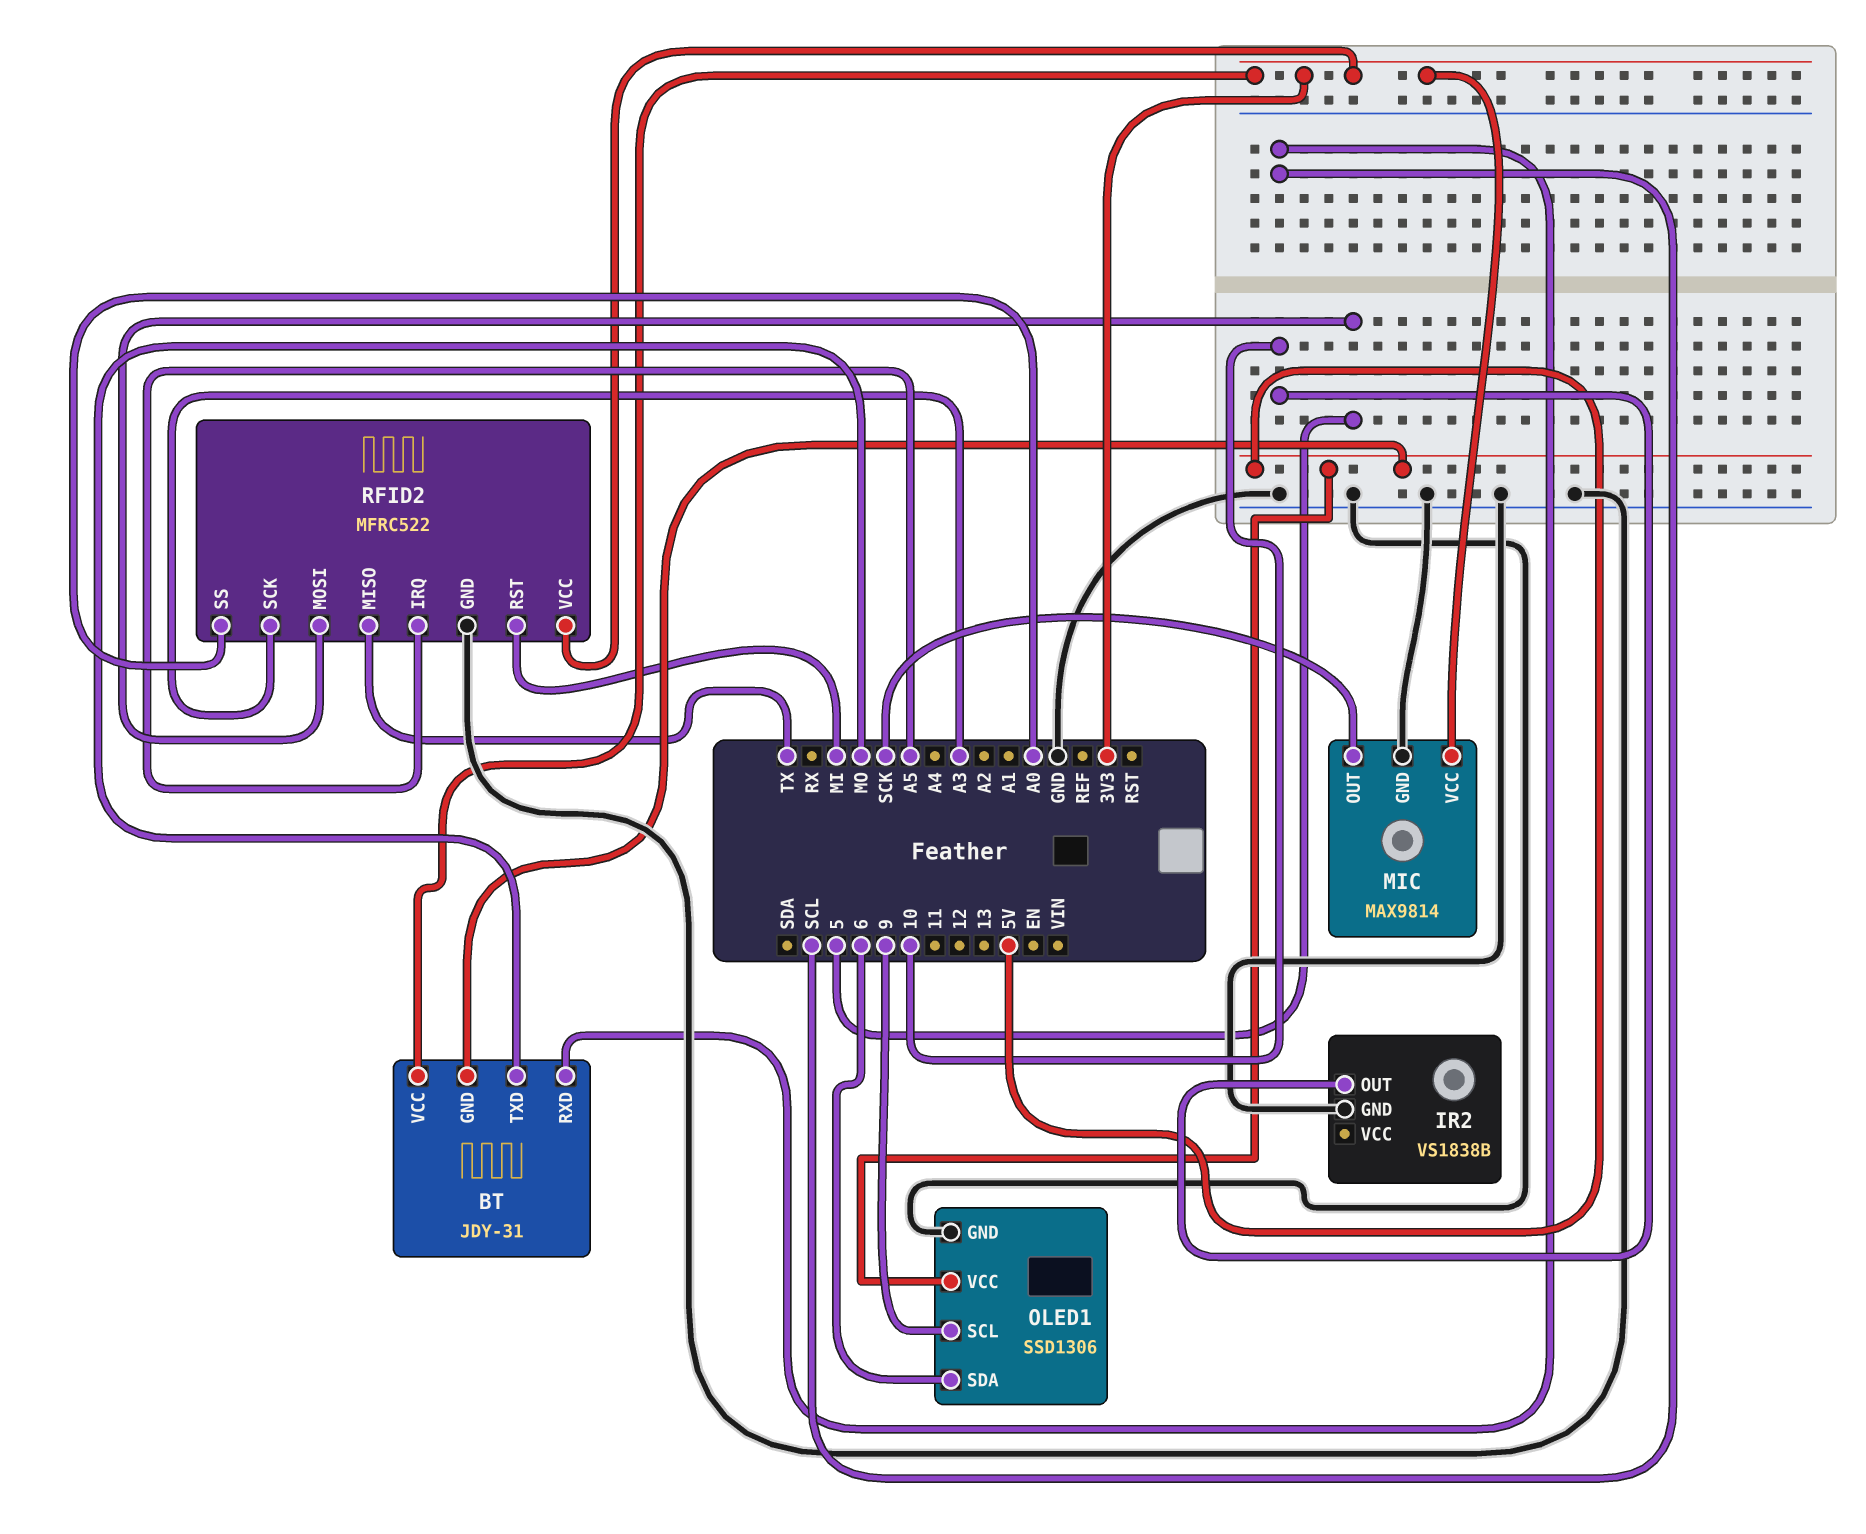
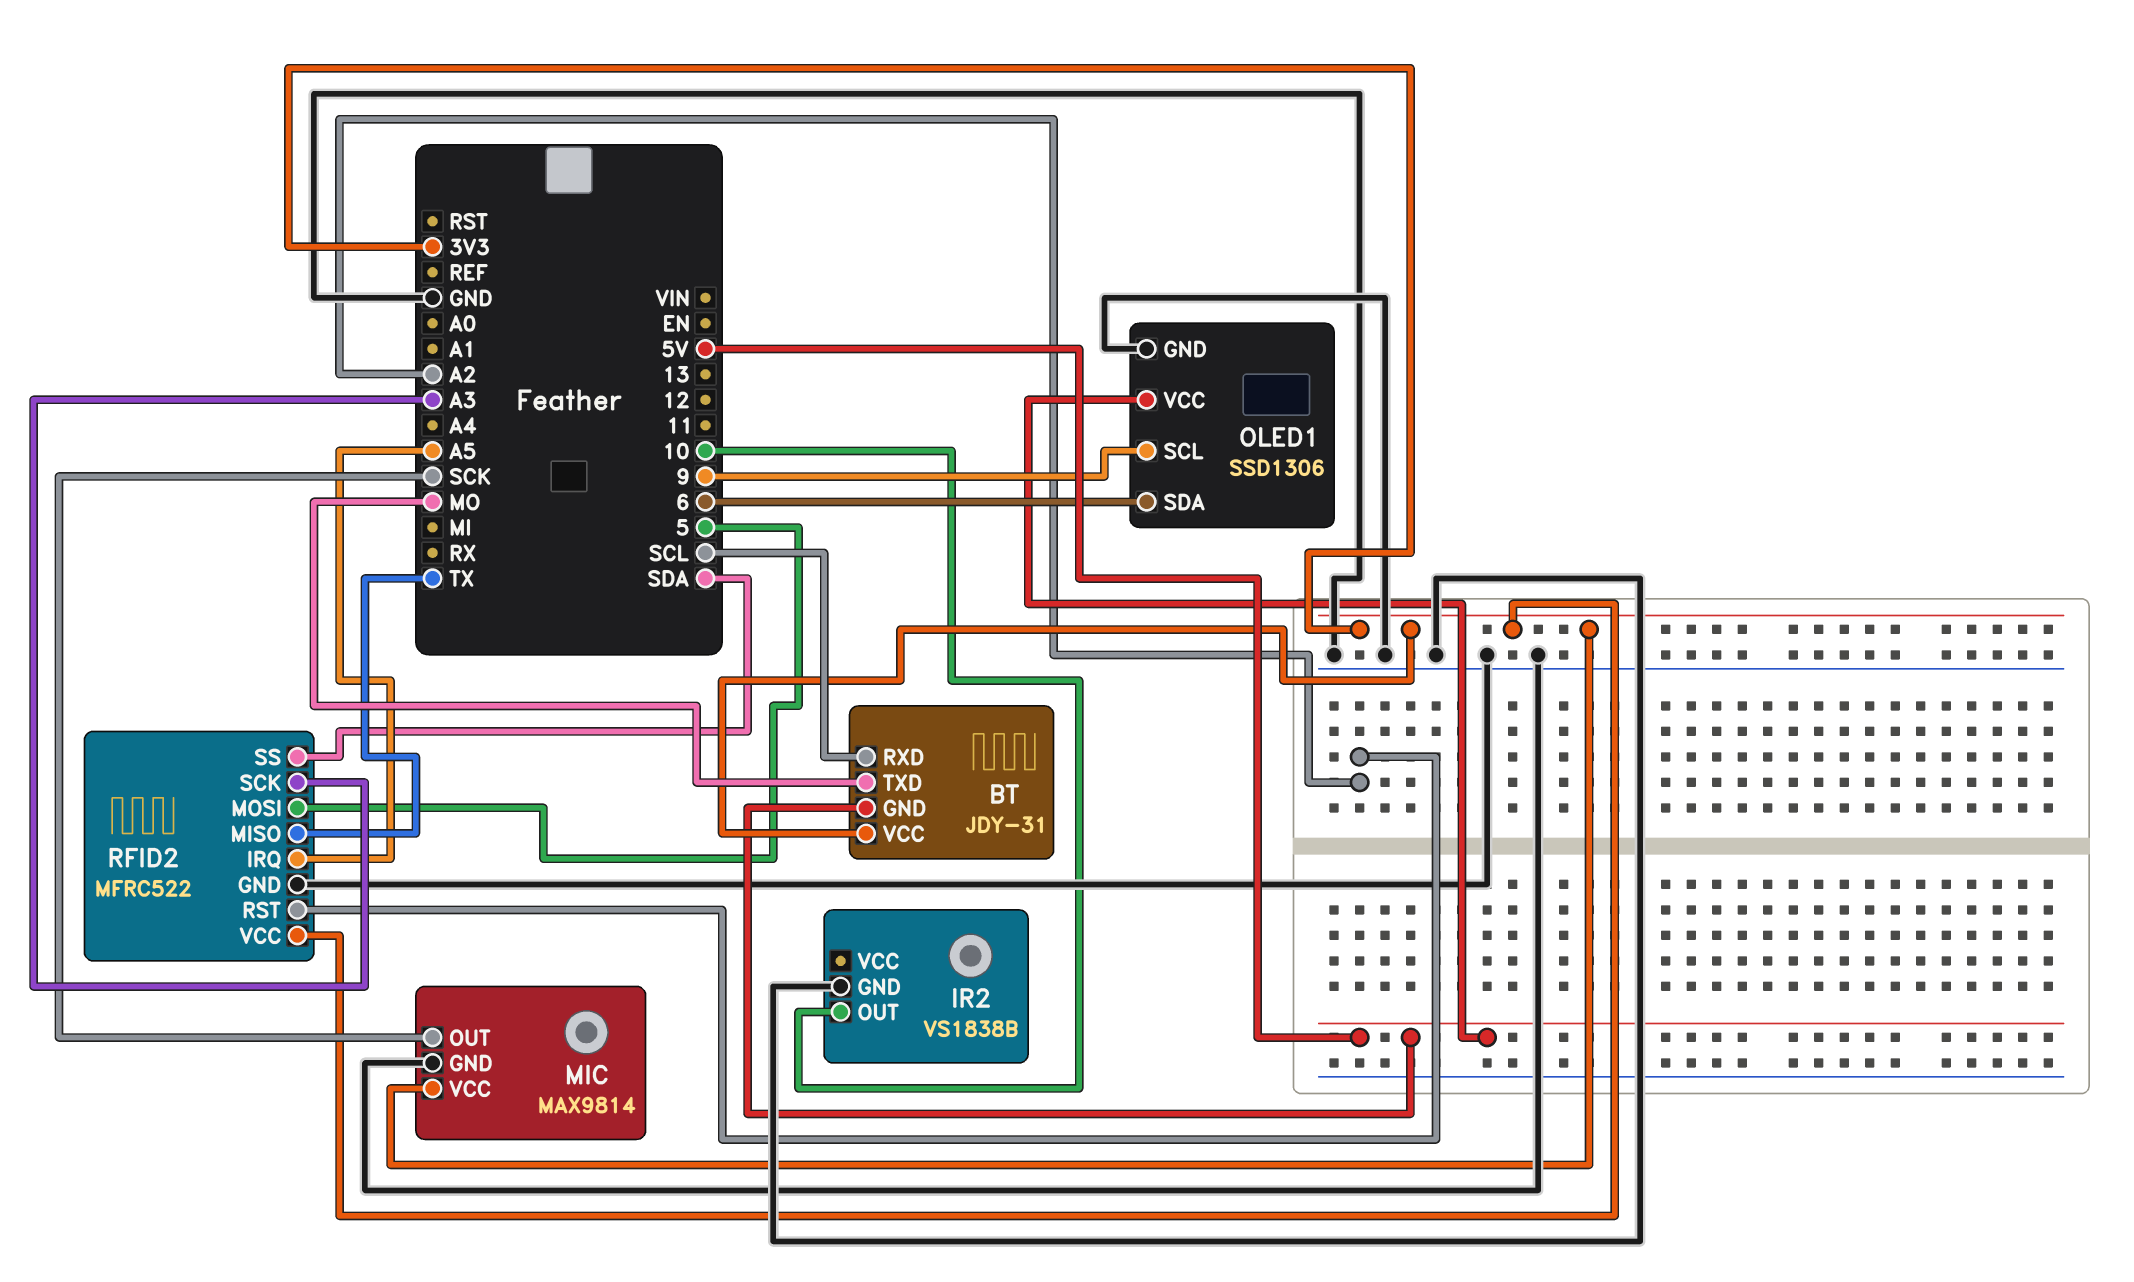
RFID2 pin RST: MI -> A2
RFID2 pin SS: A0 -> SDA

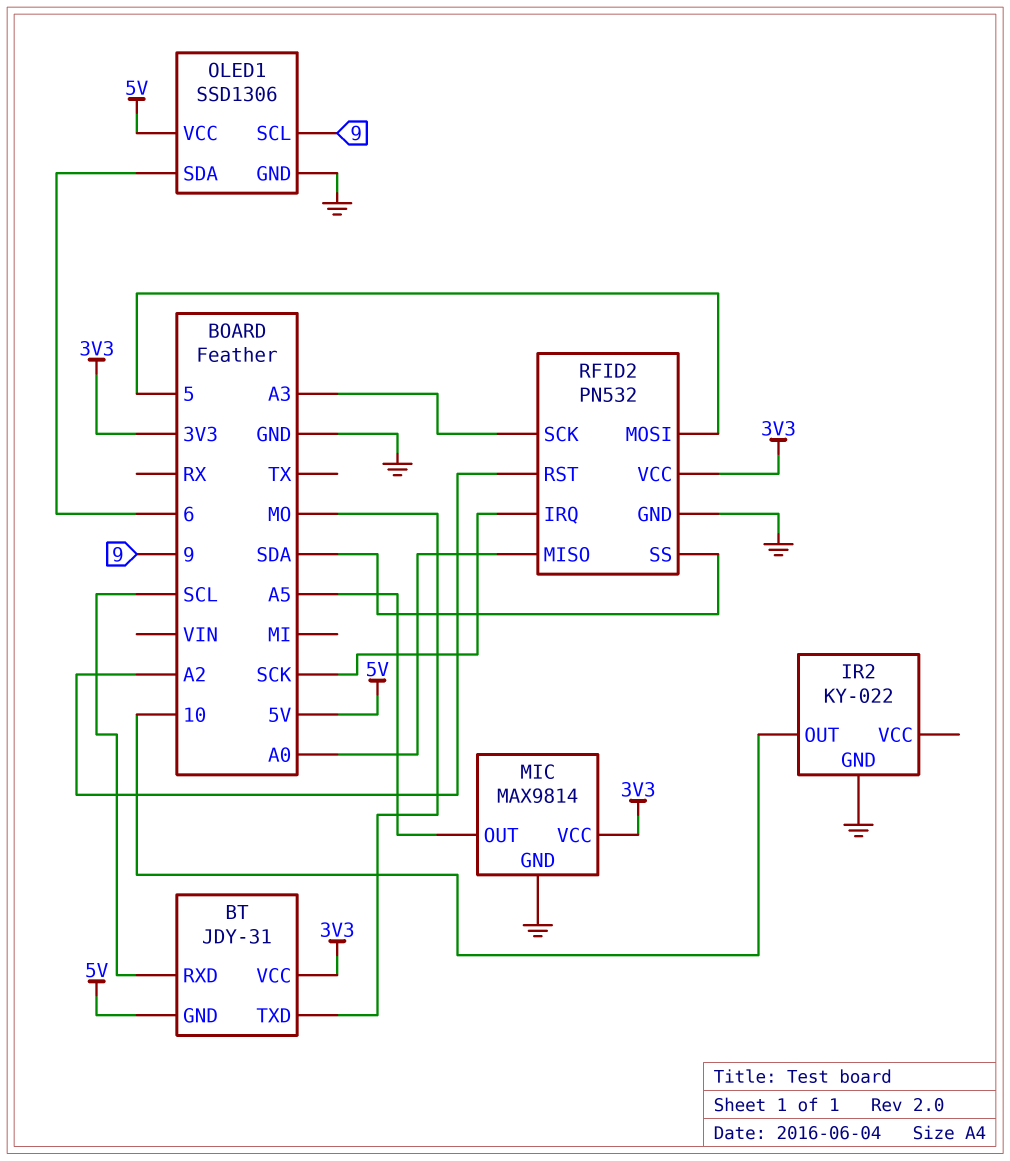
IR2: VS1838B -> KY-022
MIC pin OUT: SCK -> A5
RFID2: MFRC522 -> PN532
RFID2 pin IRQ: A5 -> SCK
RFID2 pin MISO: TX -> A0

